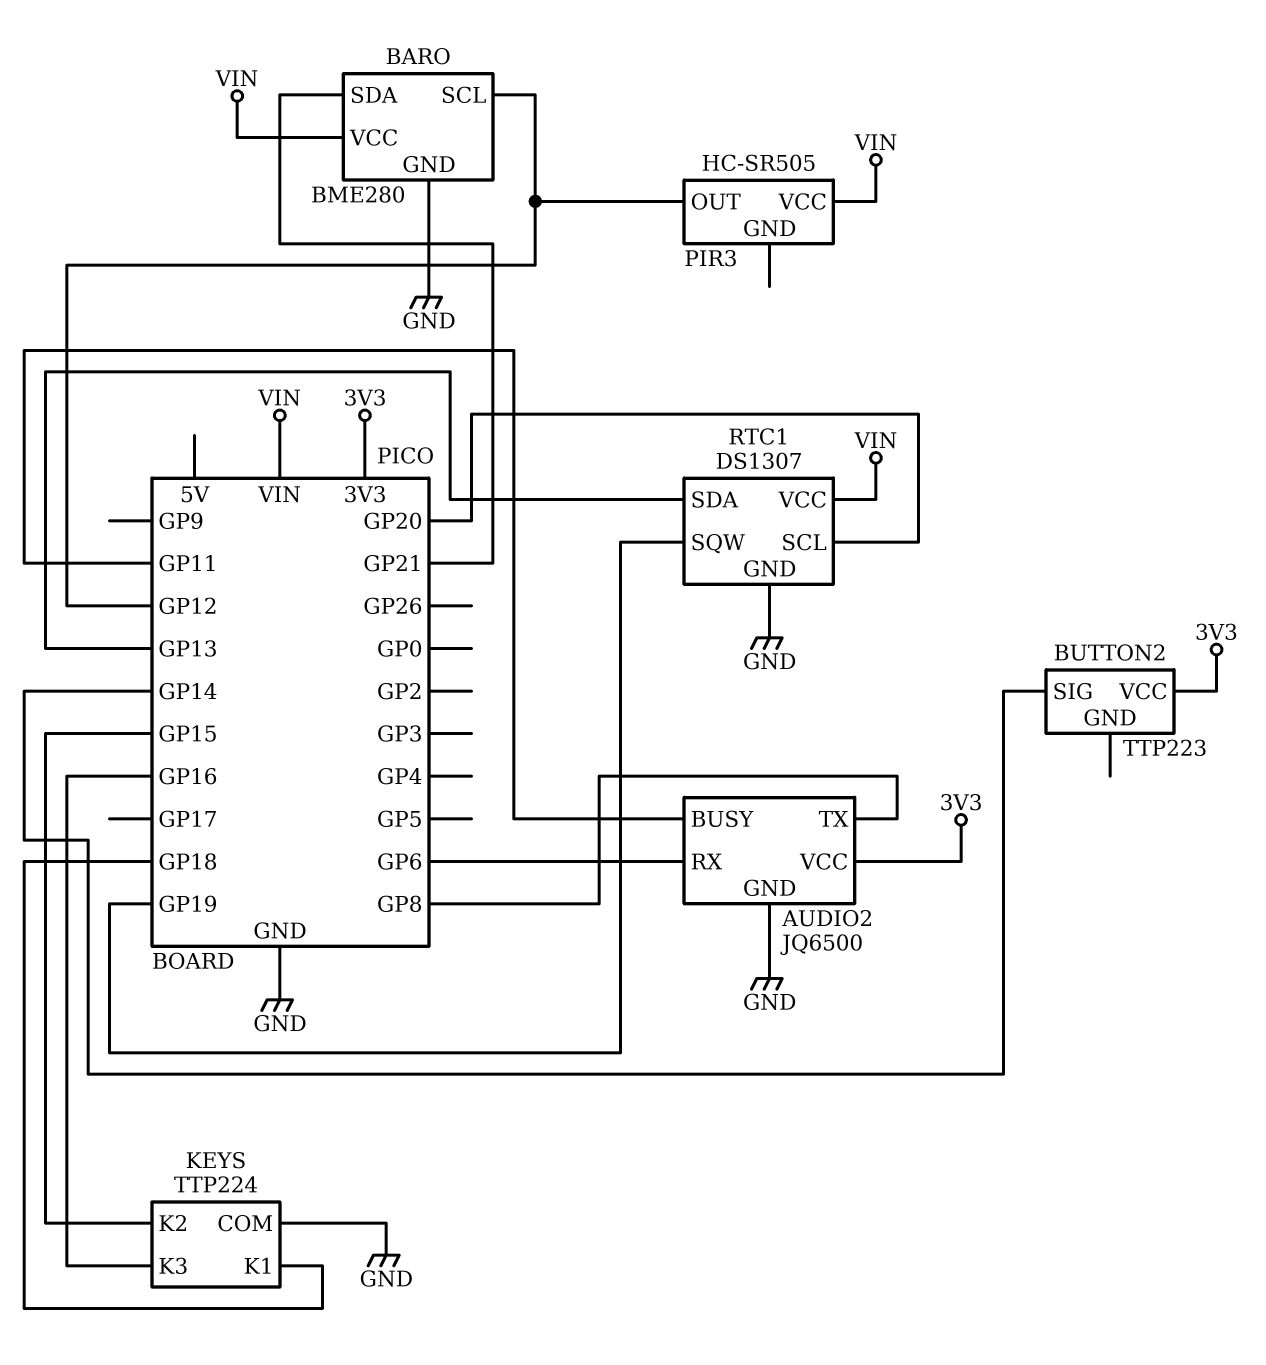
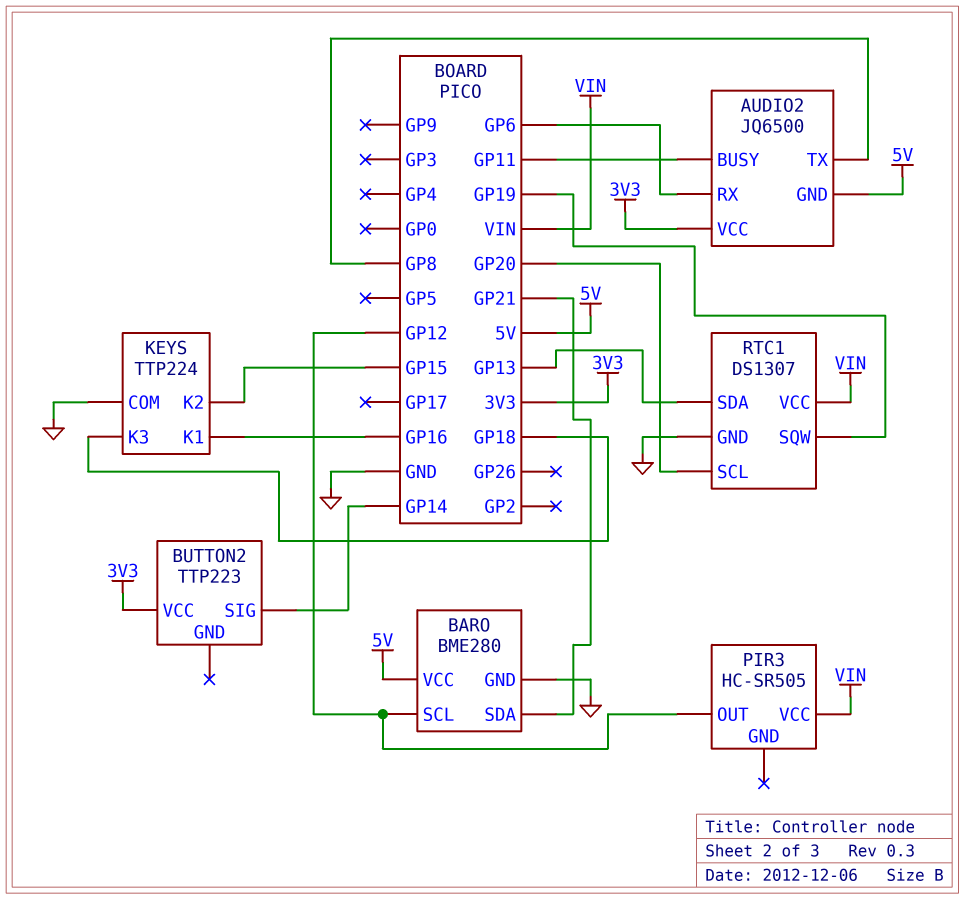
AUDIO2 pin GND: GND -> 5V
BARO pin VCC: VIN -> 5V
KEYS pin K1: GP18 -> GP16
KEYS pin K3: GP16 -> GP18

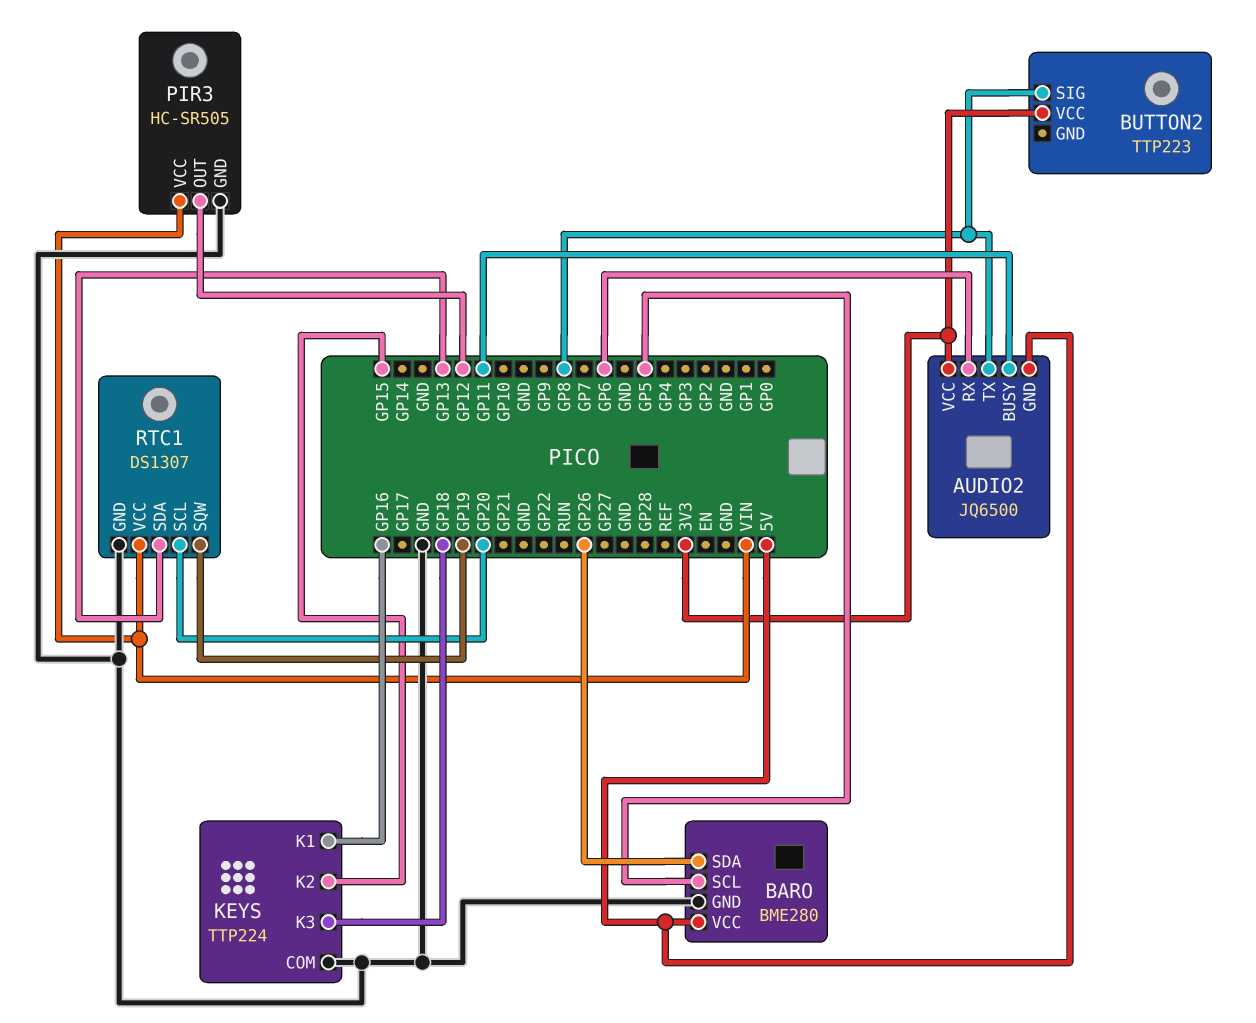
BARO pin SCL: GP12 -> GP5
BARO pin SDA: GP21 -> GP26
BUTTON2 pin SIG: GP14 -> GP8
PIR3 pin GND: none -> GND

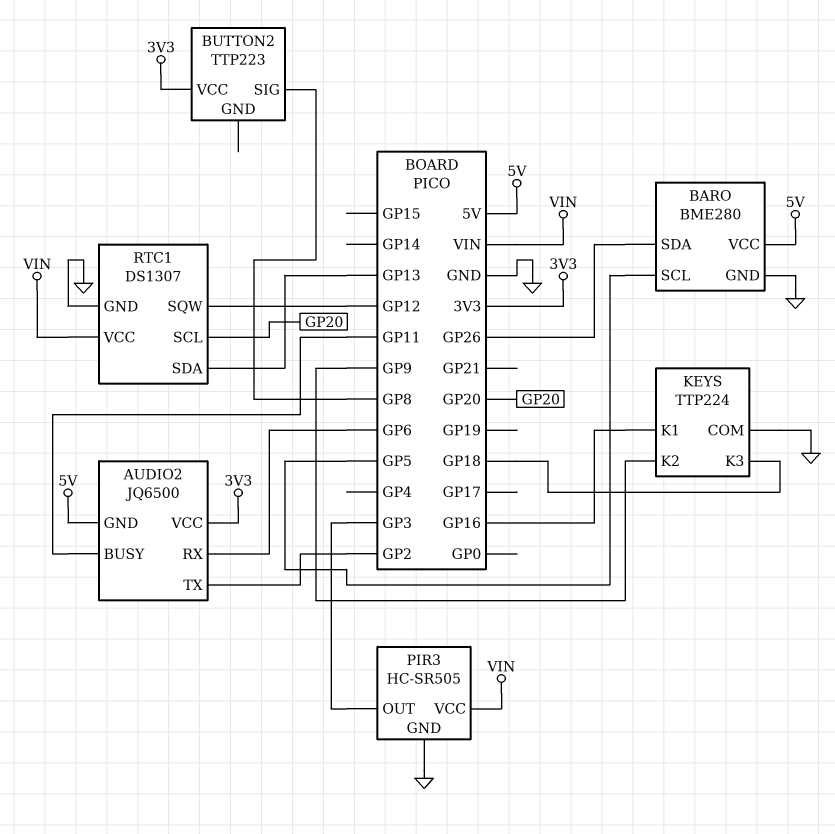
AUDIO2 pin TX: GP8 -> GP2
KEYS pin K2: GP15 -> GP9
PIR3 pin OUT: GP12 -> GP3
RTC1 pin SQW: GP19 -> GP12

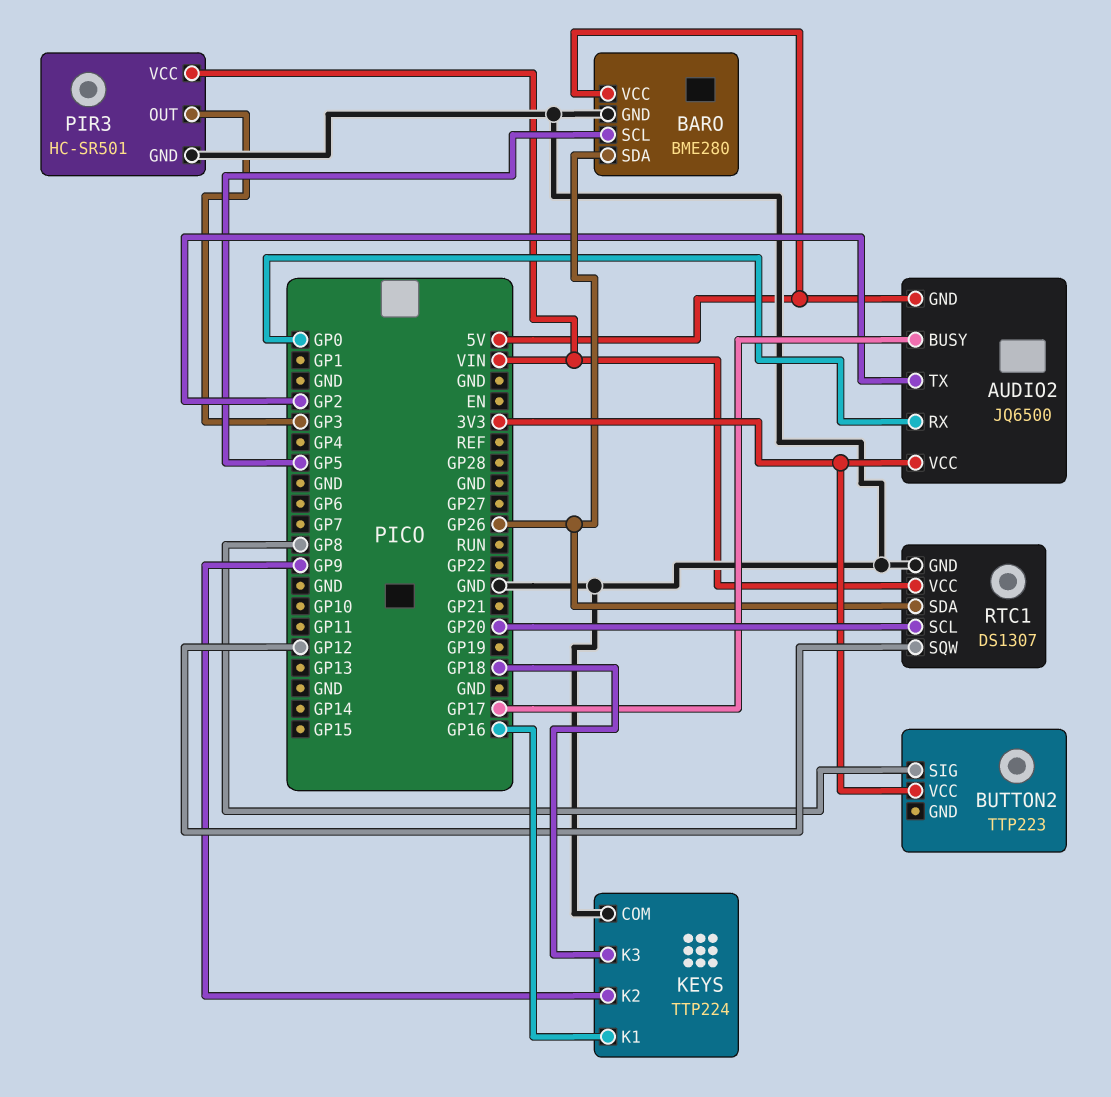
AUDIO2 pin BUSY: GP11 -> GP17
AUDIO2 pin RX: GP6 -> GP0
PIR3: HC-SR505 -> HC-SR501
RTC1 pin SDA: GP13 -> GP26

